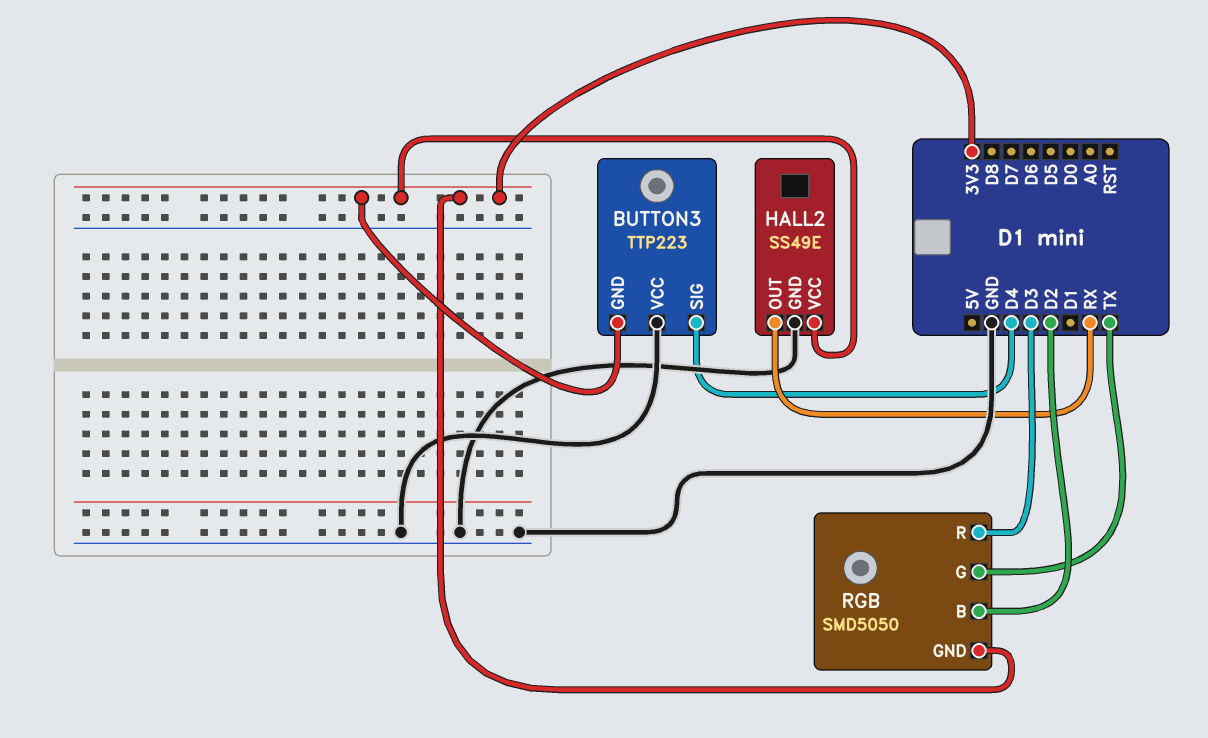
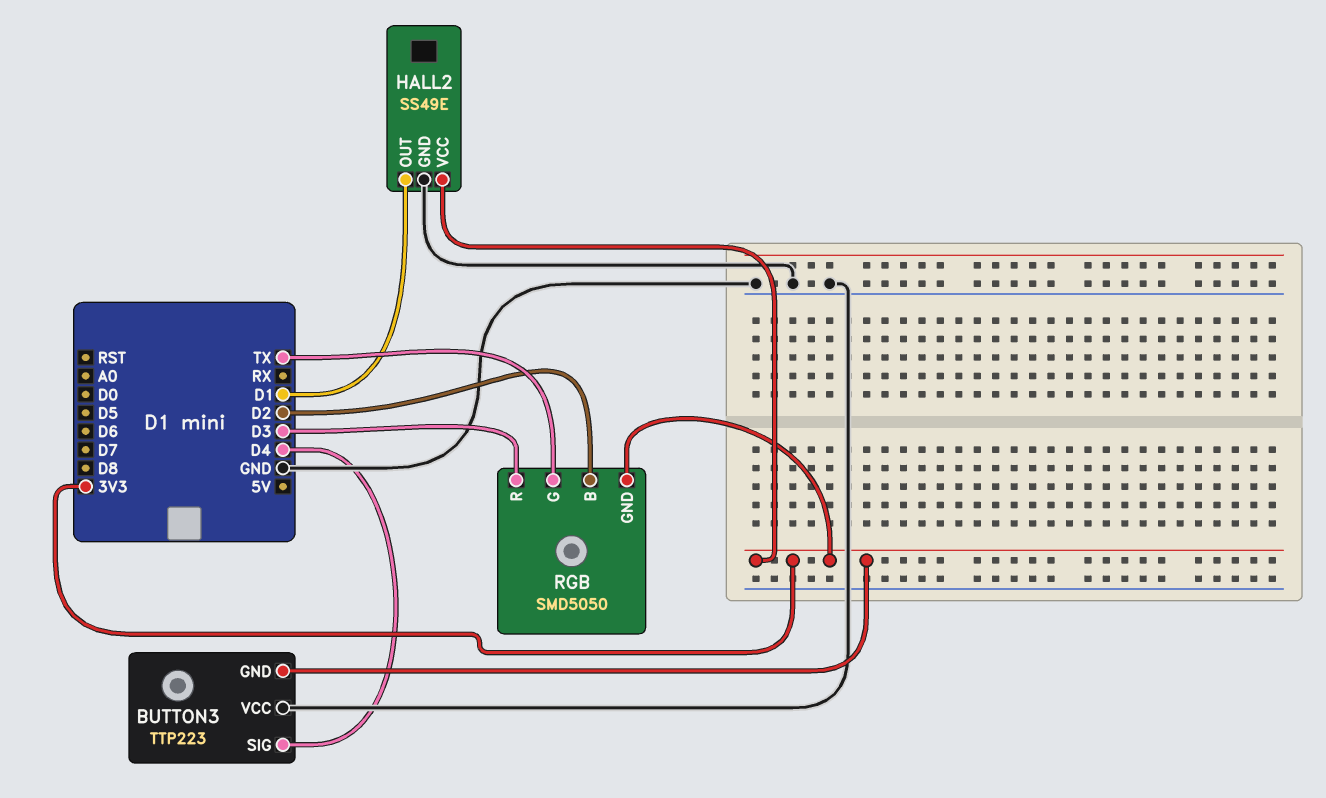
HALL2 pin OUT: RX -> D1

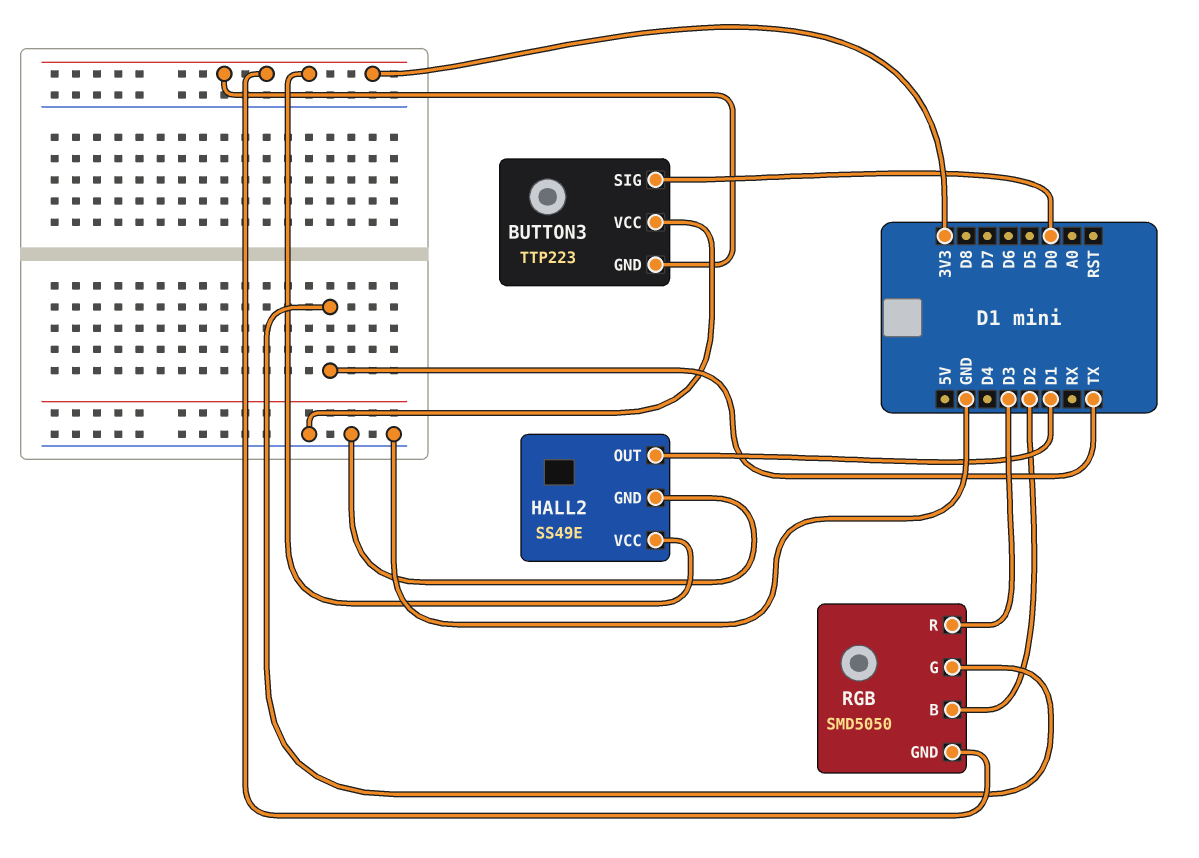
BUTTON3 pin SIG: D4 -> D0

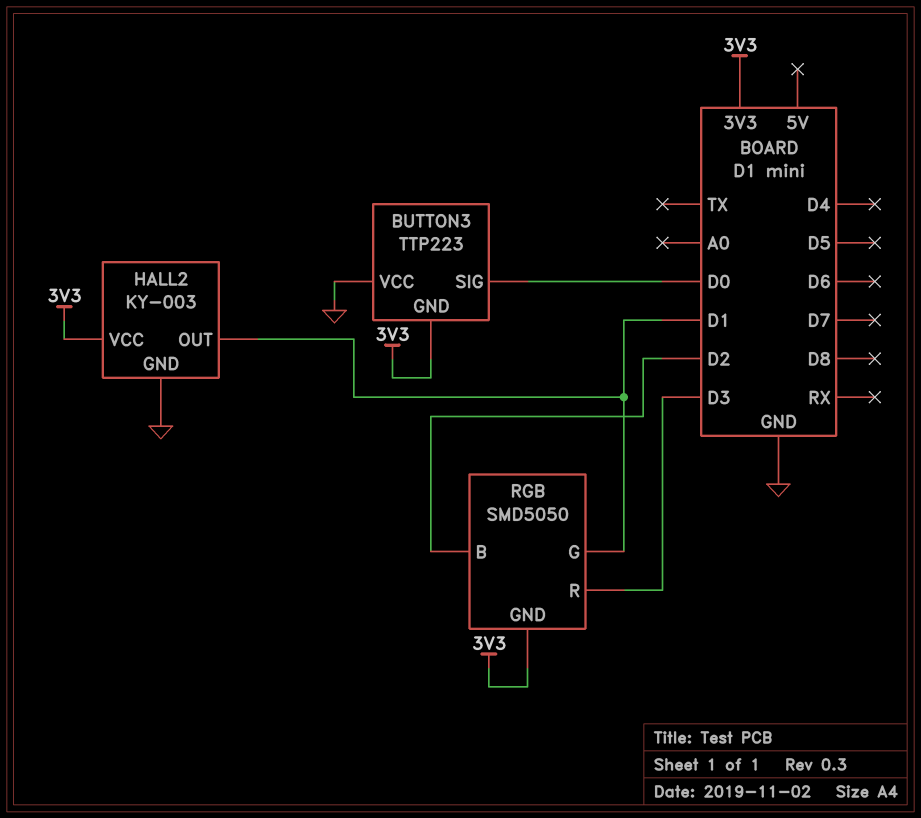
HALL2: SS49E -> KY-003
RGB pin G: TX -> D1

